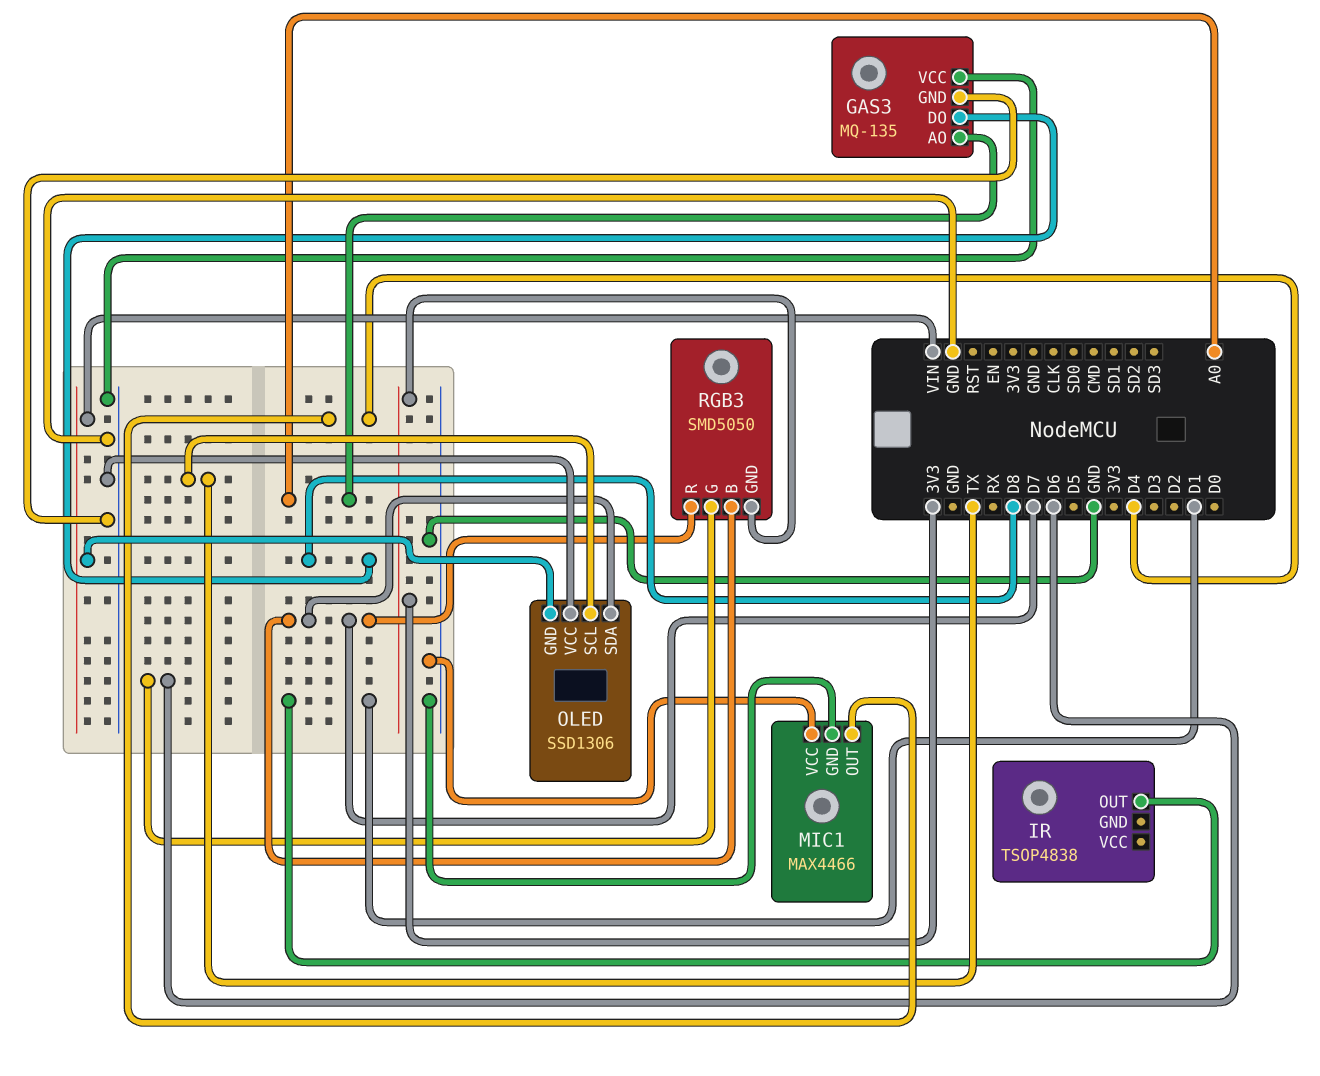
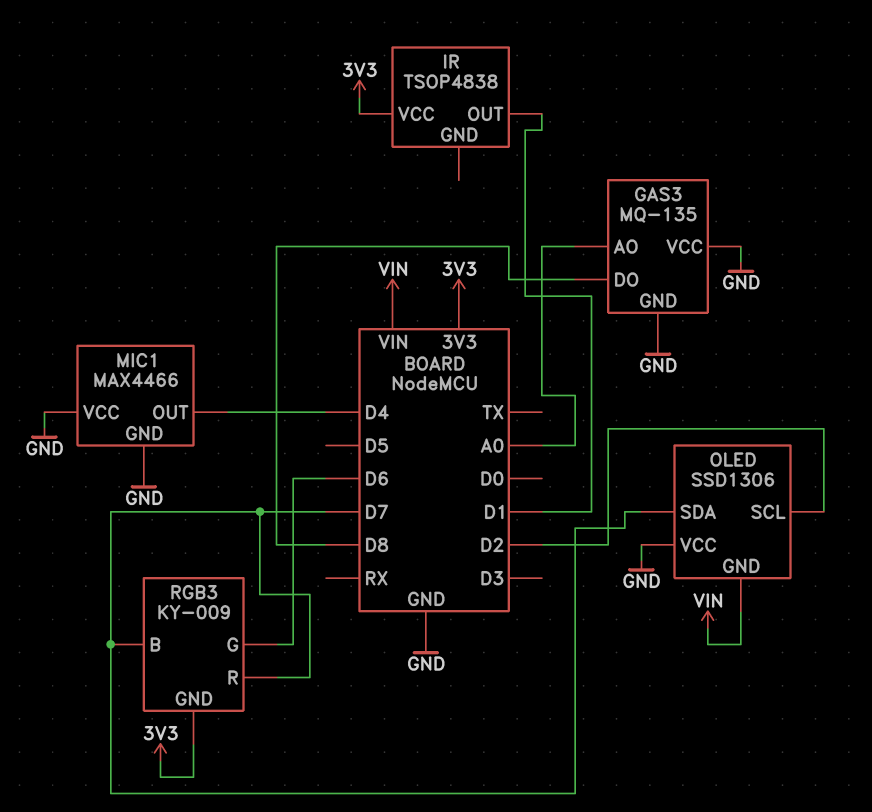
IR pin VCC: none -> 3V3
OLED pin SCL: TX -> D2
RGB3: SMD5050 -> KY-009

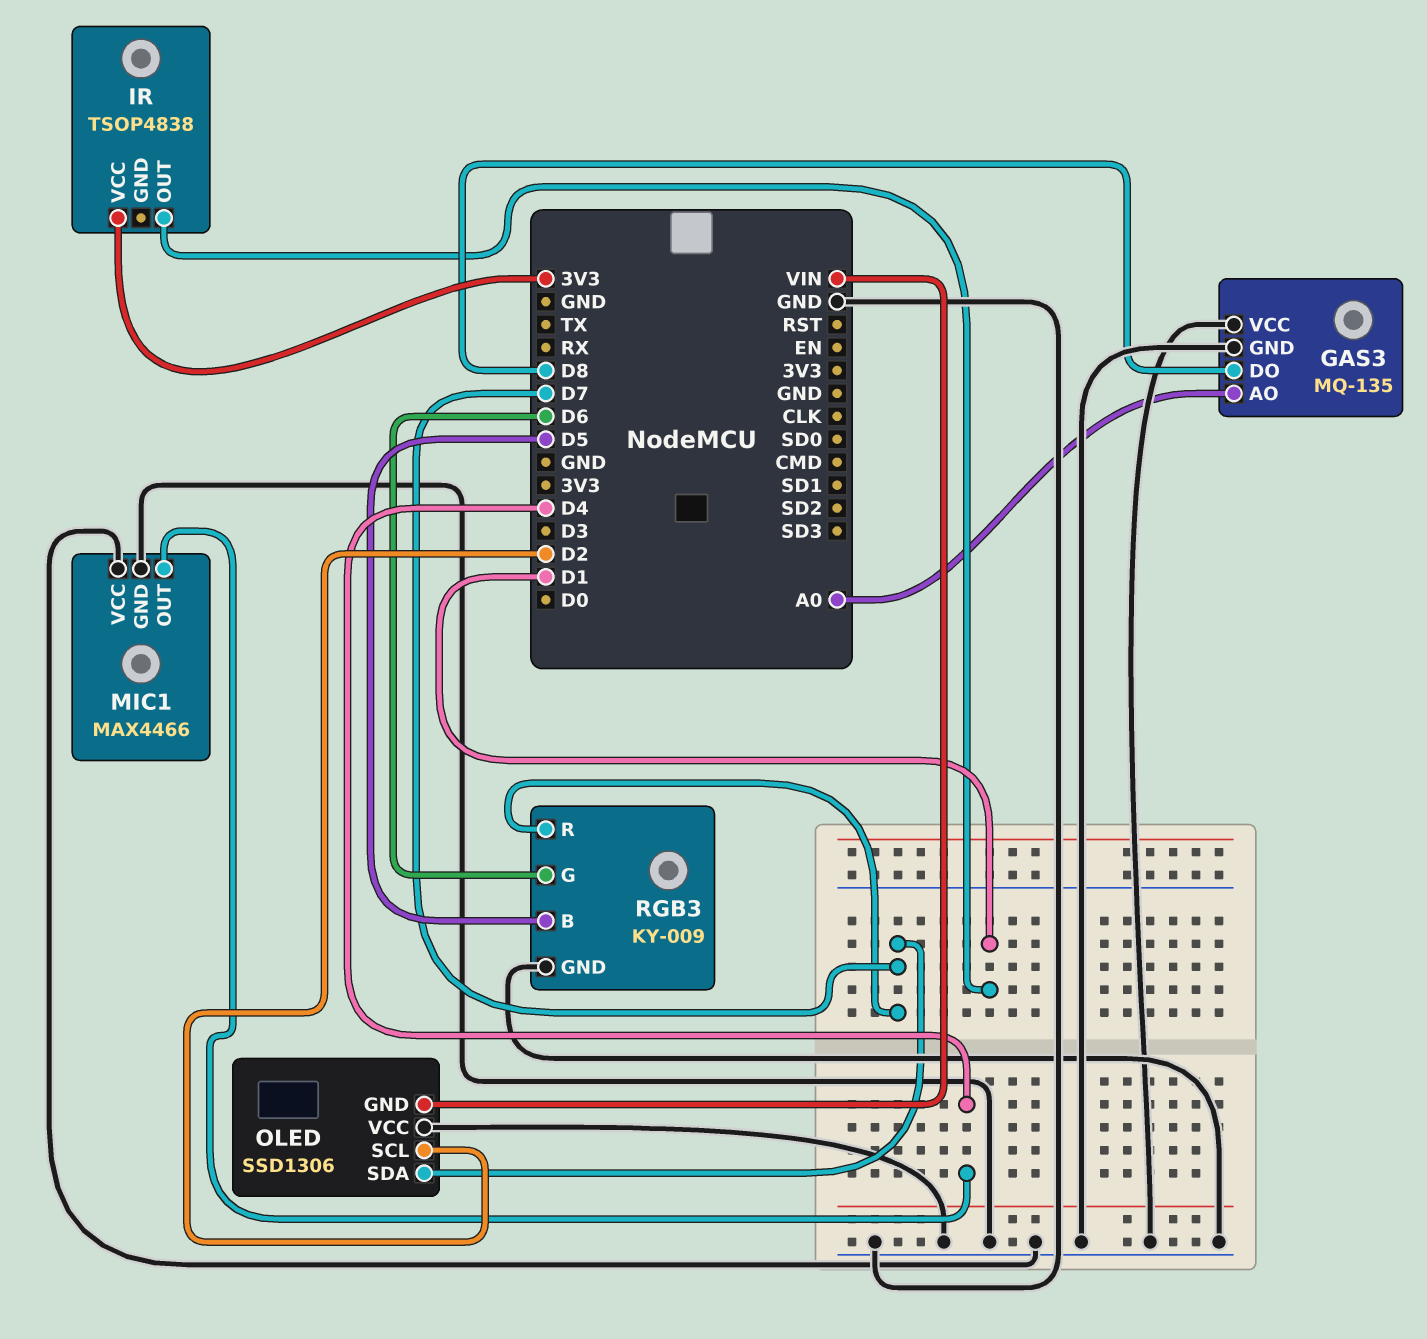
RGB3 pin B: D7 -> D5
RGB3 pin GND: 3V3 -> GND

